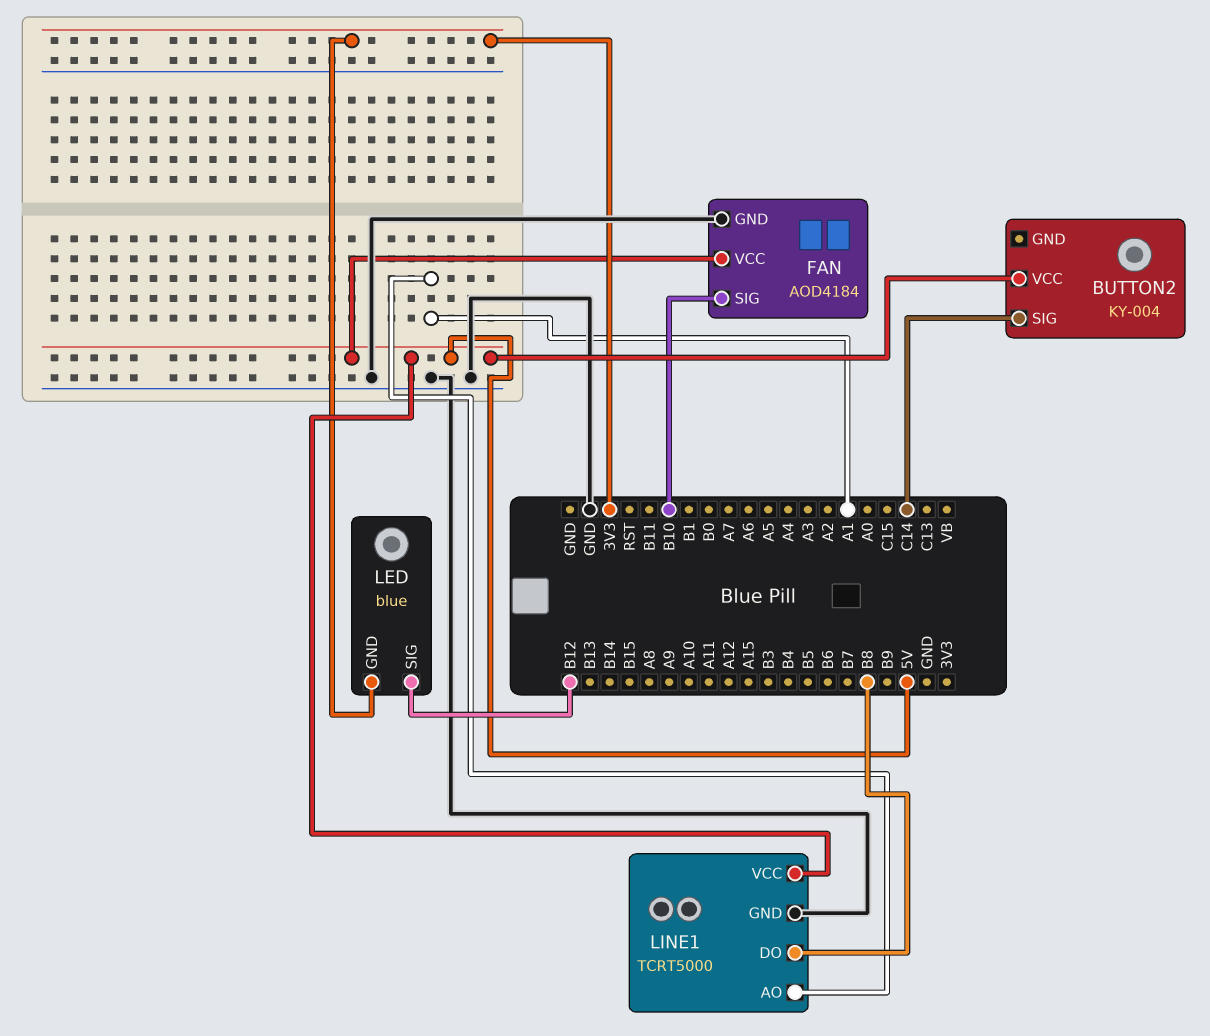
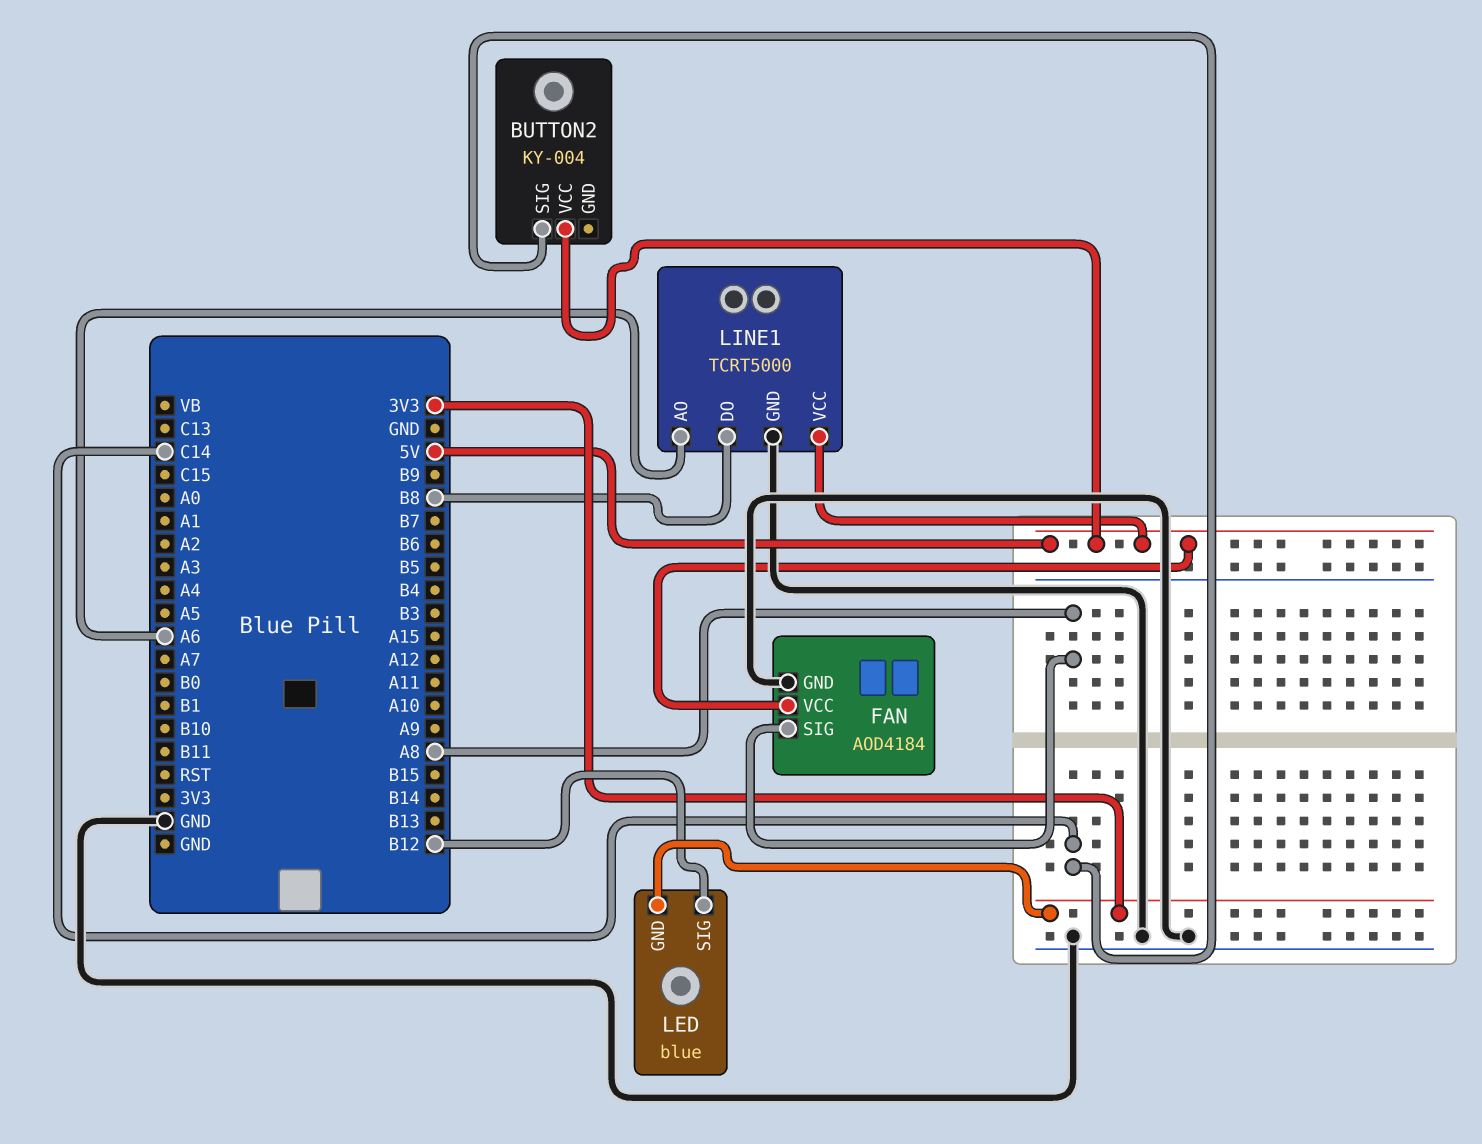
FAN pin SIG: B10 -> A8
LINE1 pin AO: A1 -> A6

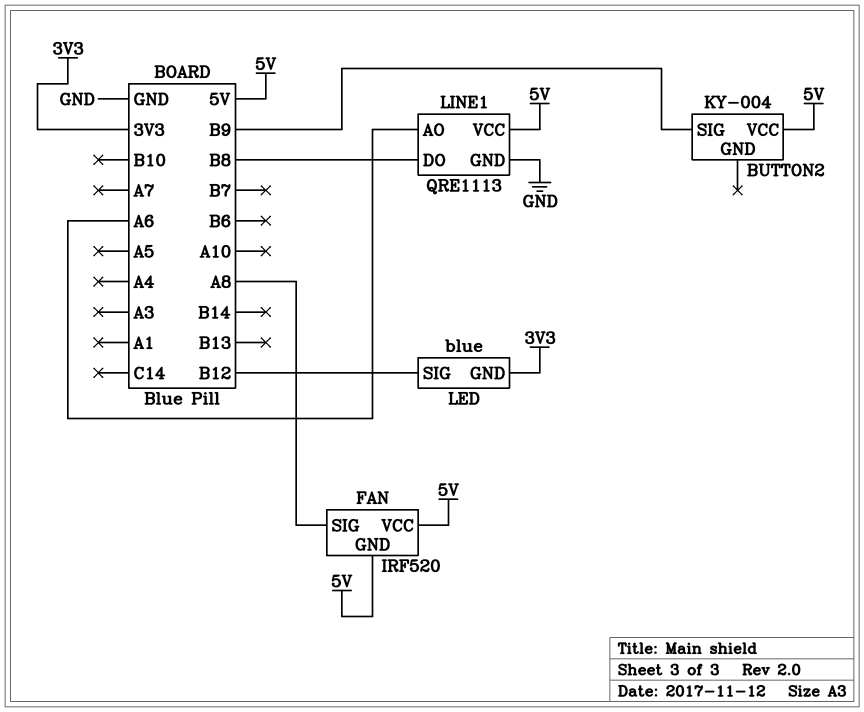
BUTTON2 pin SIG: C14 -> B9
FAN: AOD4184 -> IRF520
FAN pin GND: GND -> 5V
LINE1: TCRT5000 -> QRE1113

